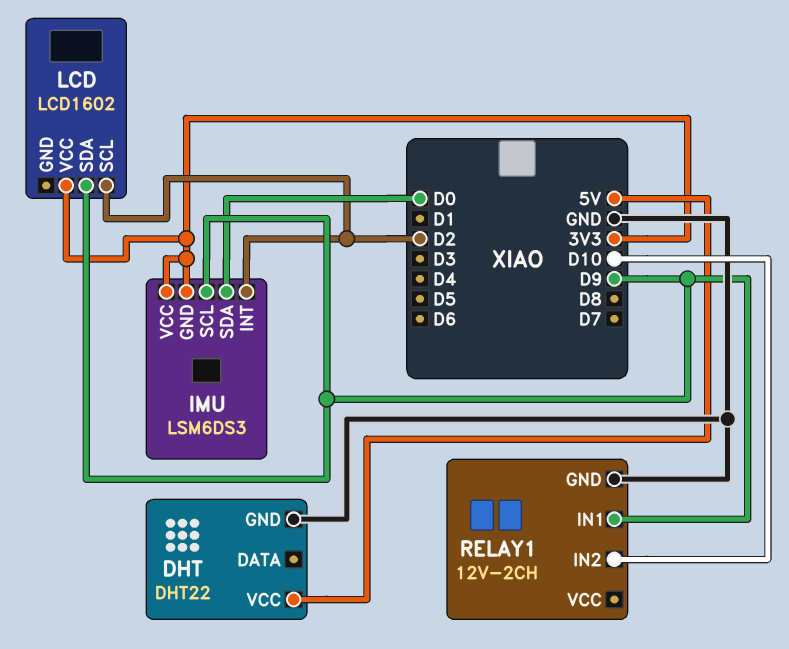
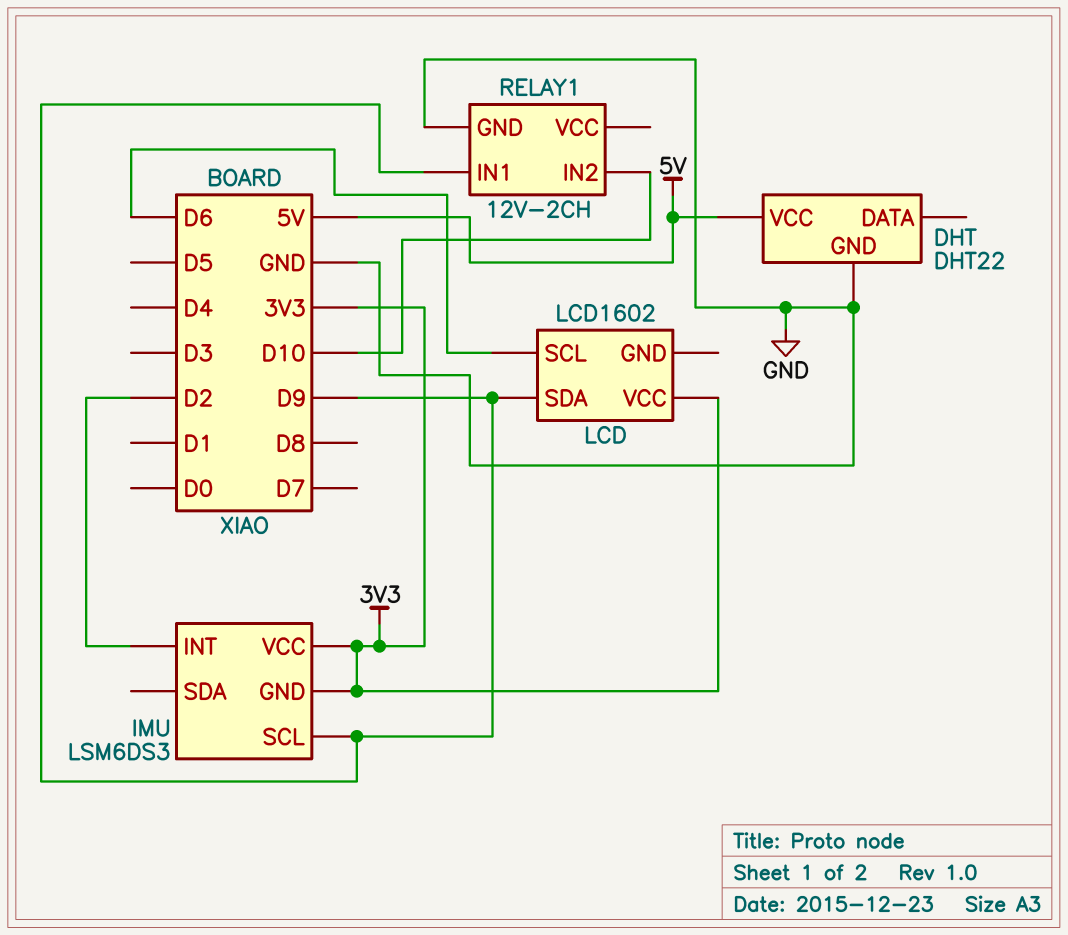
IMU pin SDA: D0 -> none
LCD pin SCL: D2 -> D6

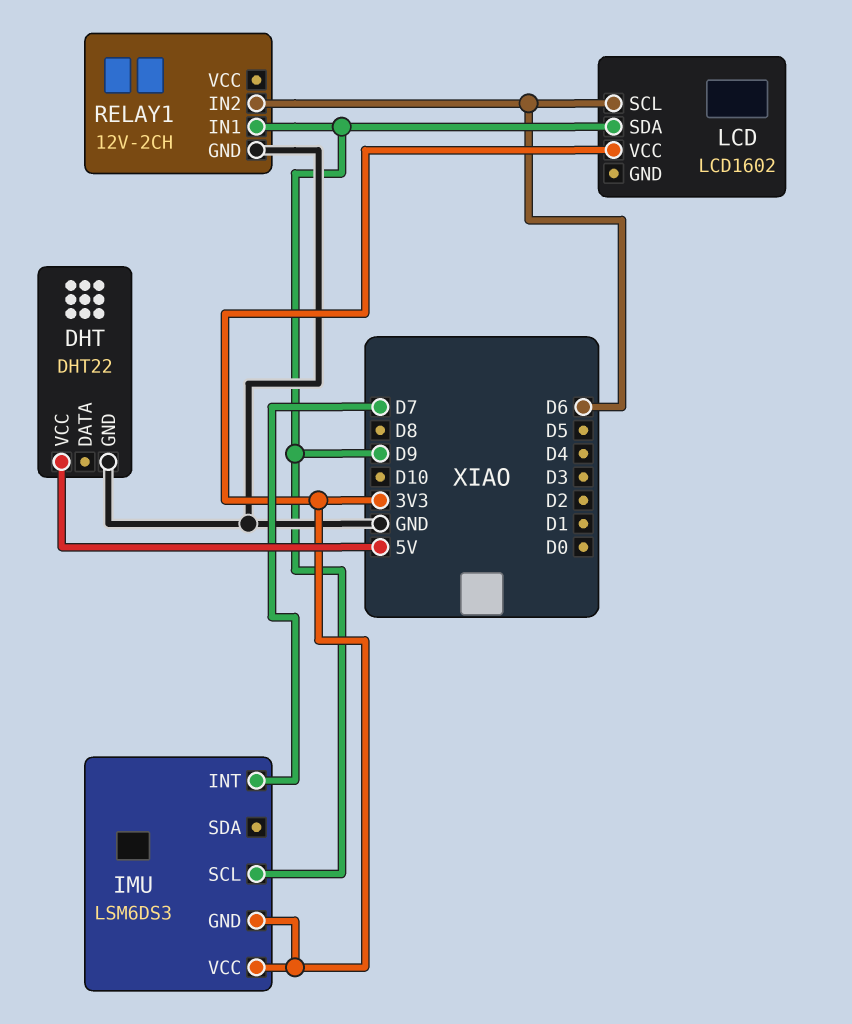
IMU pin INT: D2 -> D7
RELAY1 pin IN2: D10 -> D6

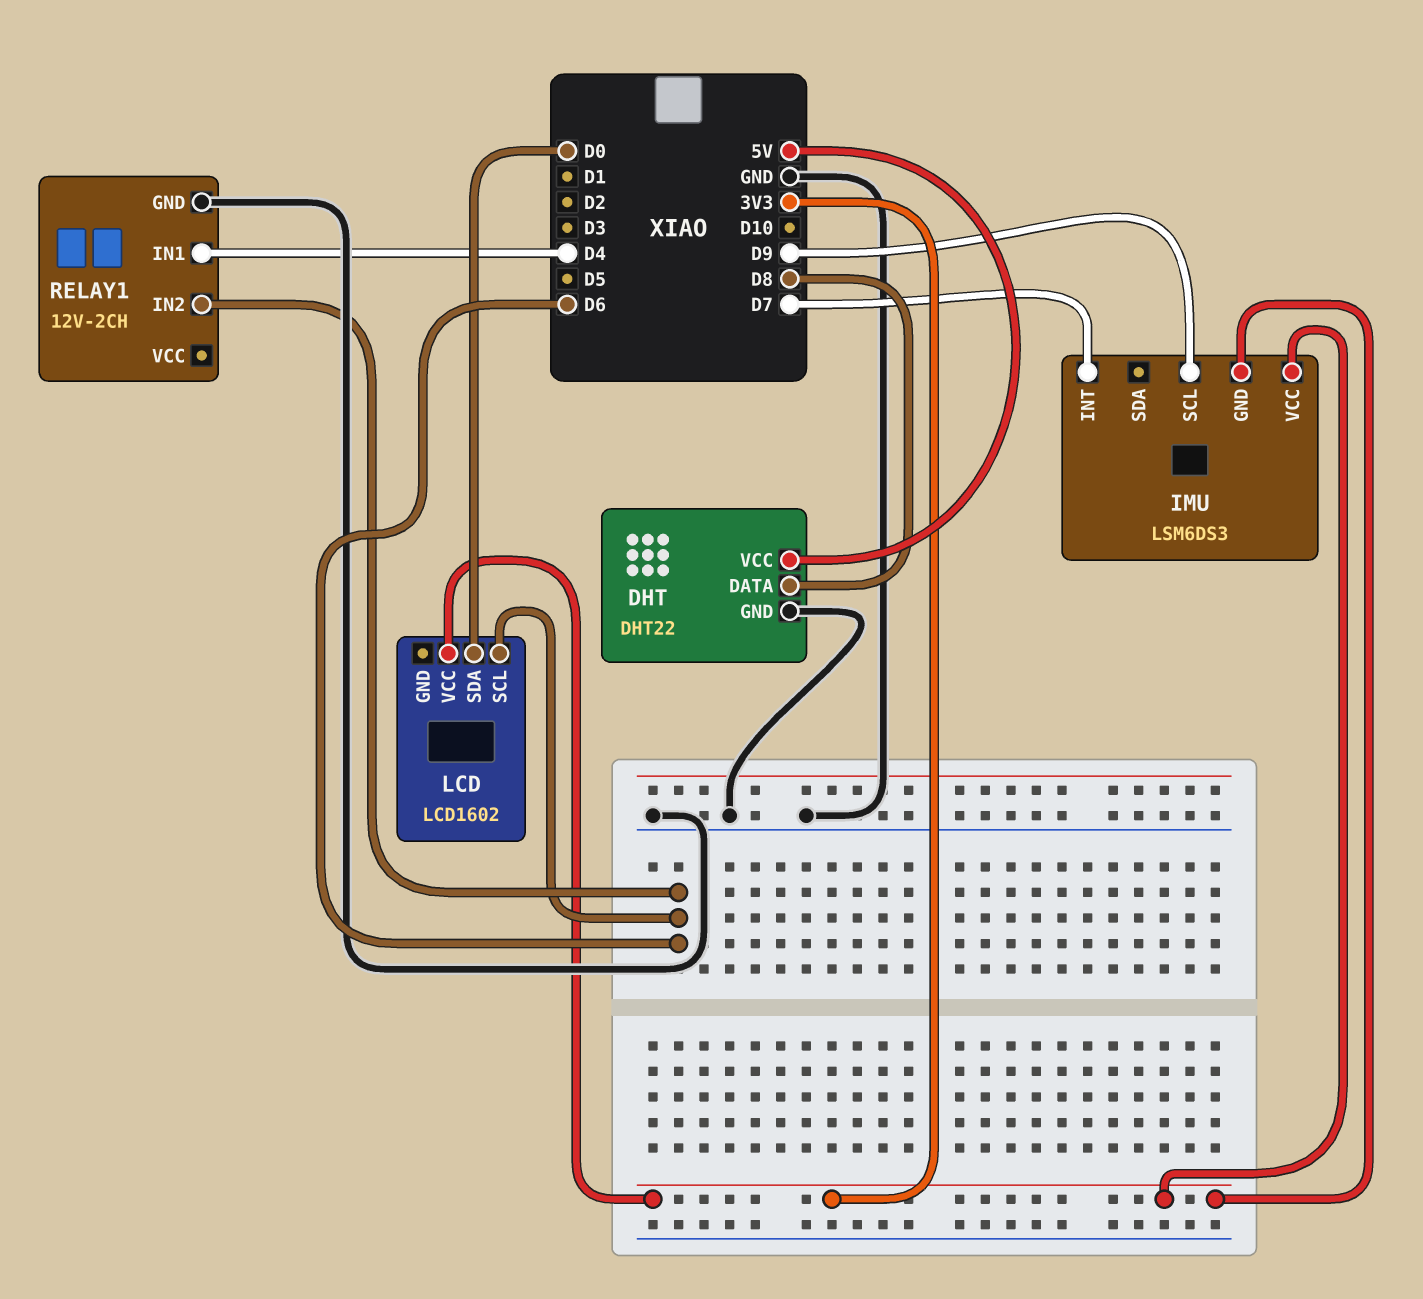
DHT pin DATA: none -> D8
LCD pin SDA: D9 -> D0
RELAY1 pin IN1: D9 -> D4

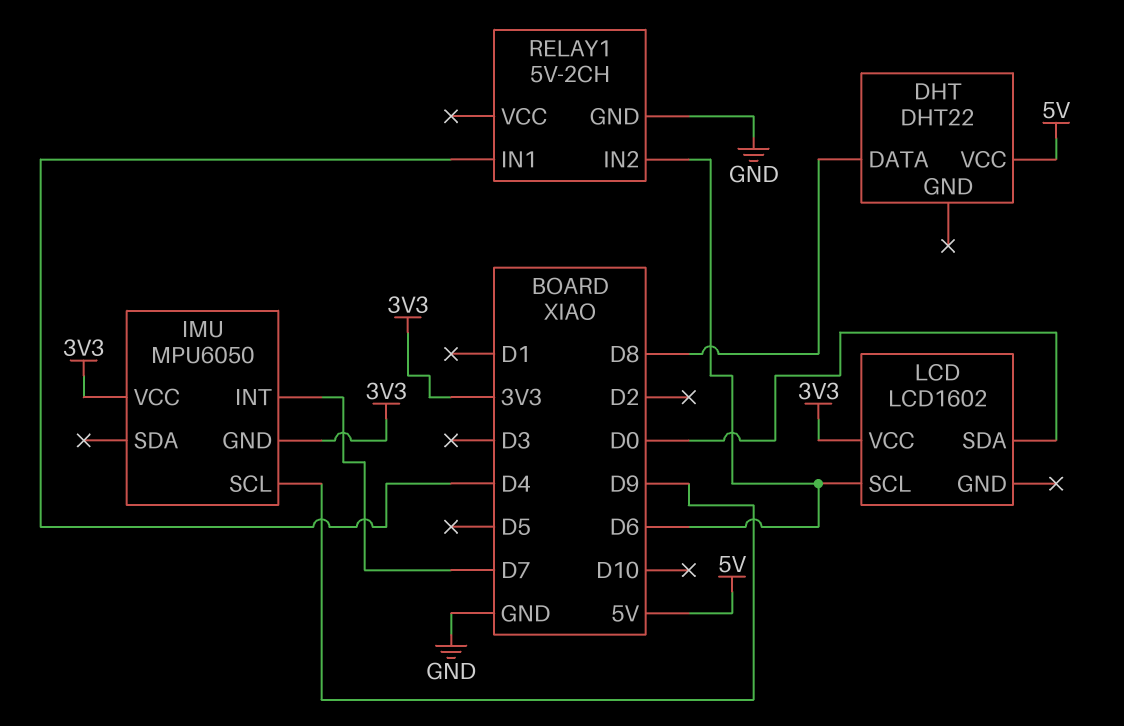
DHT pin GND: GND -> none
IMU: LSM6DS3 -> MPU6050
RELAY1: 12V-2CH -> 5V-2CH

